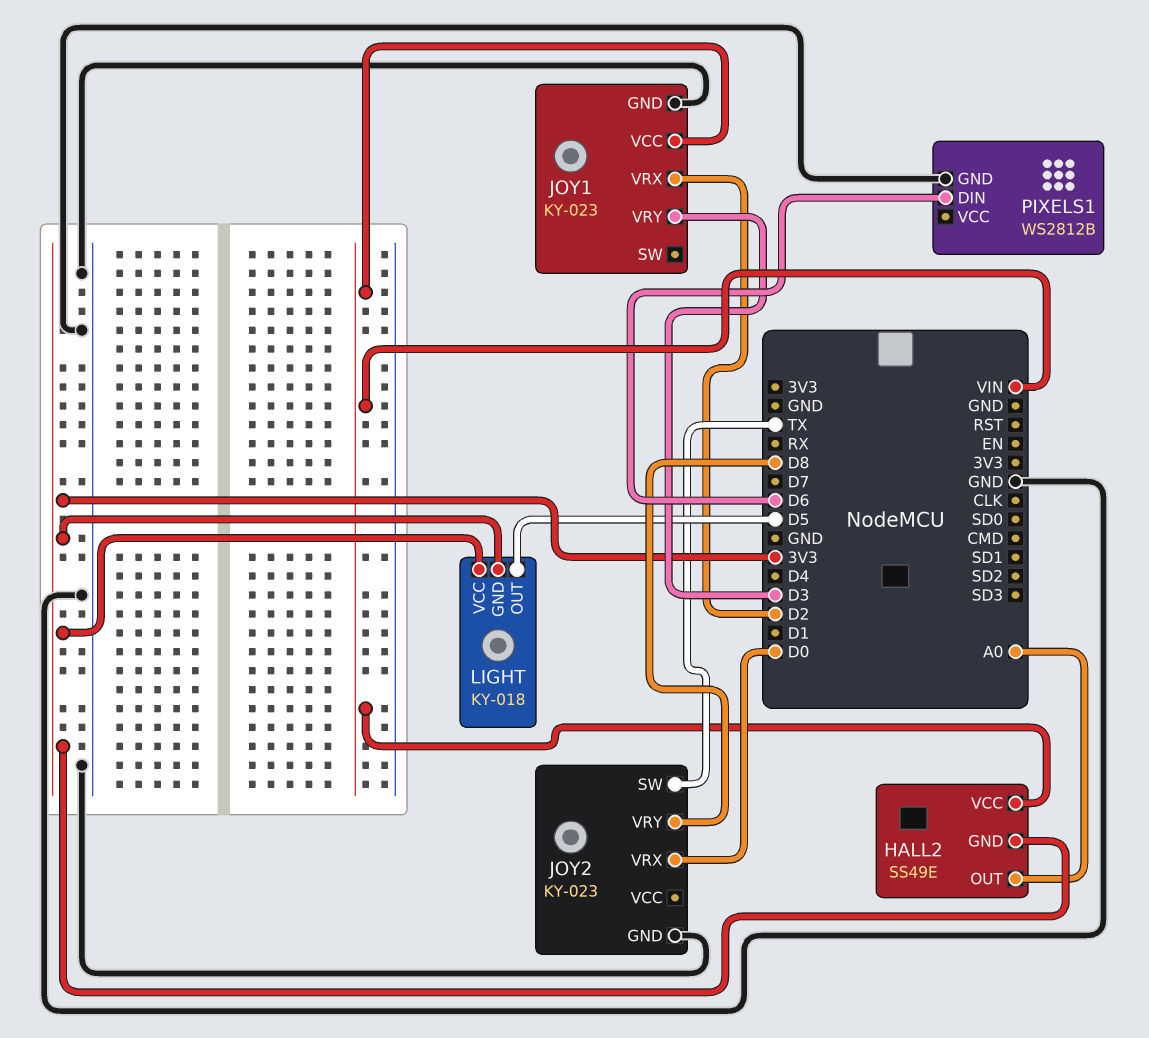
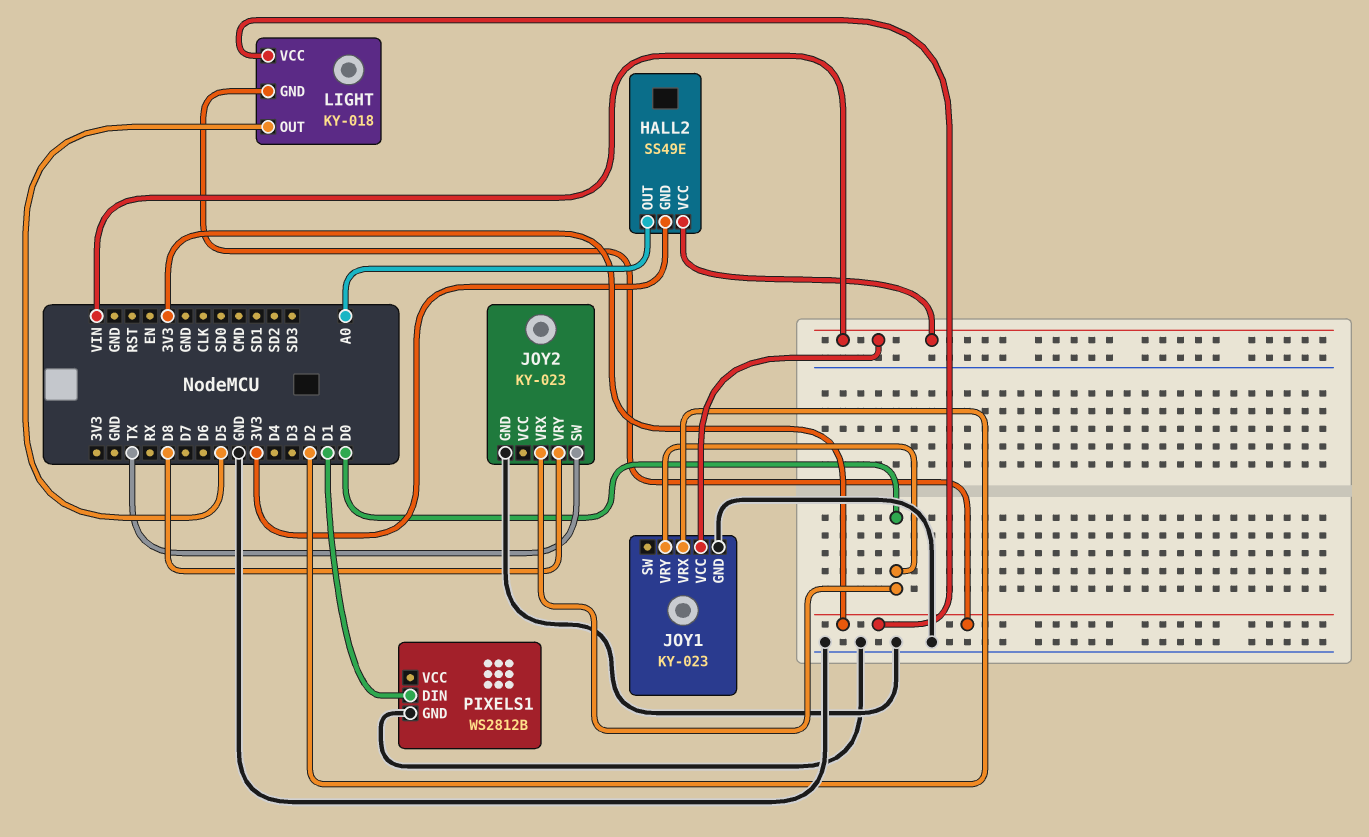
JOY1 pin VRY: D3 -> D0
PIXELS1 pin DIN: D6 -> D1

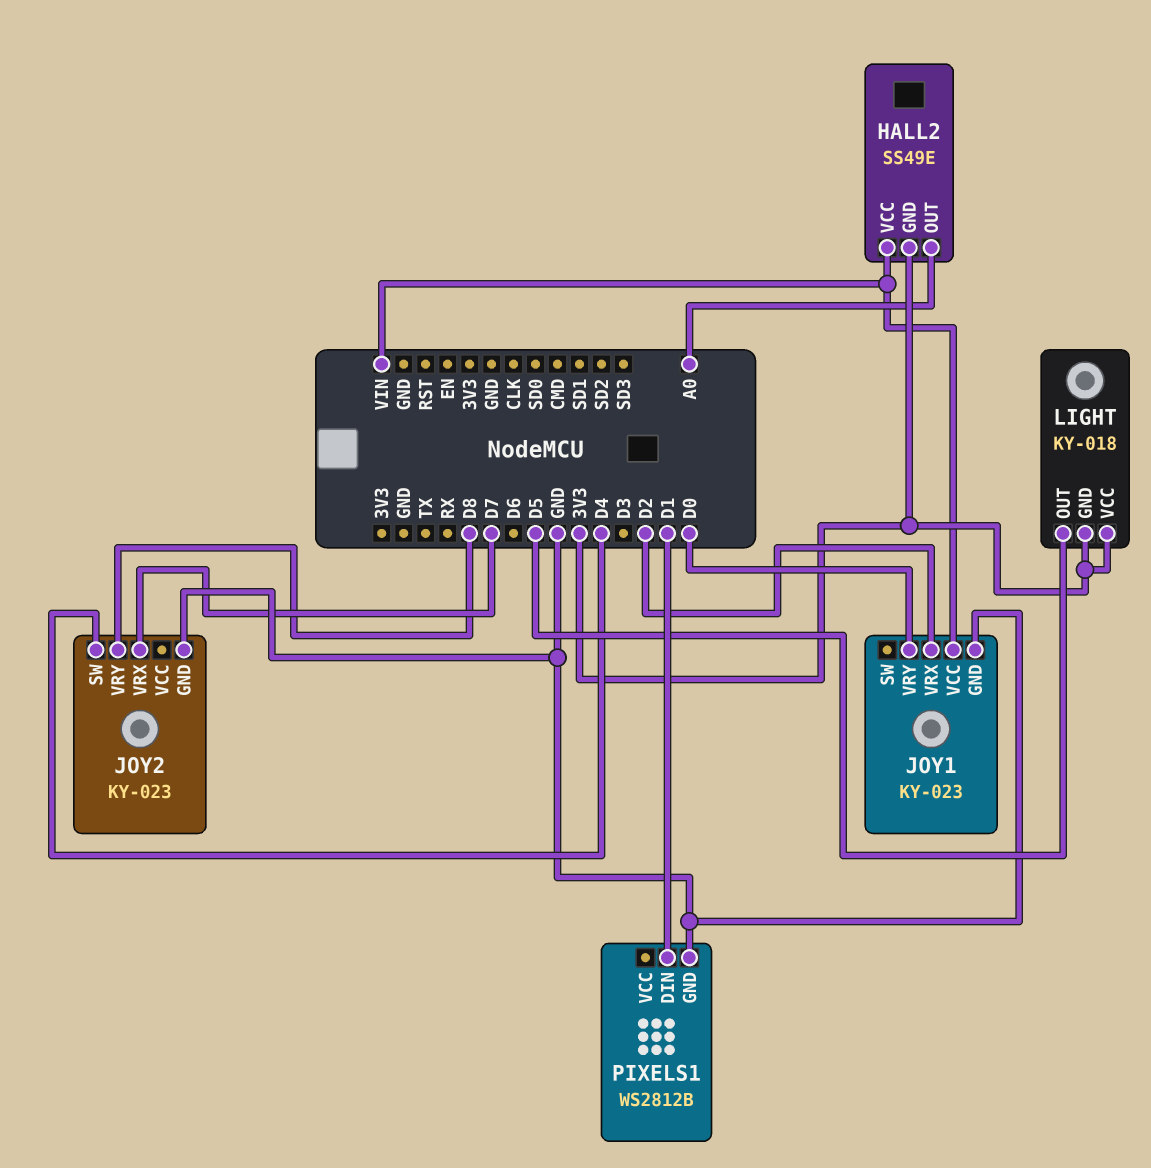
JOY2 pin SW: TX -> D4
JOY2 pin VRX: D0 -> D7

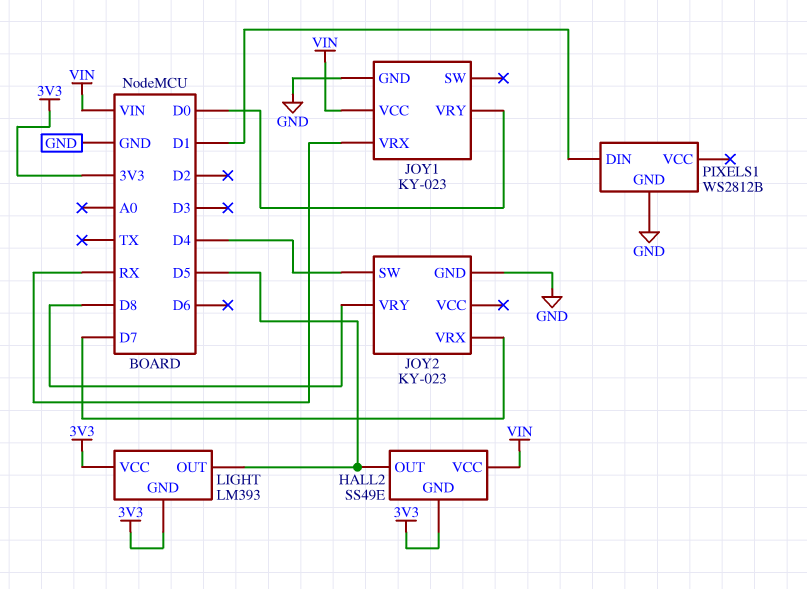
HALL2 pin OUT: A0 -> D5
JOY1 pin VRX: D2 -> RX
LIGHT: KY-018 -> LM393

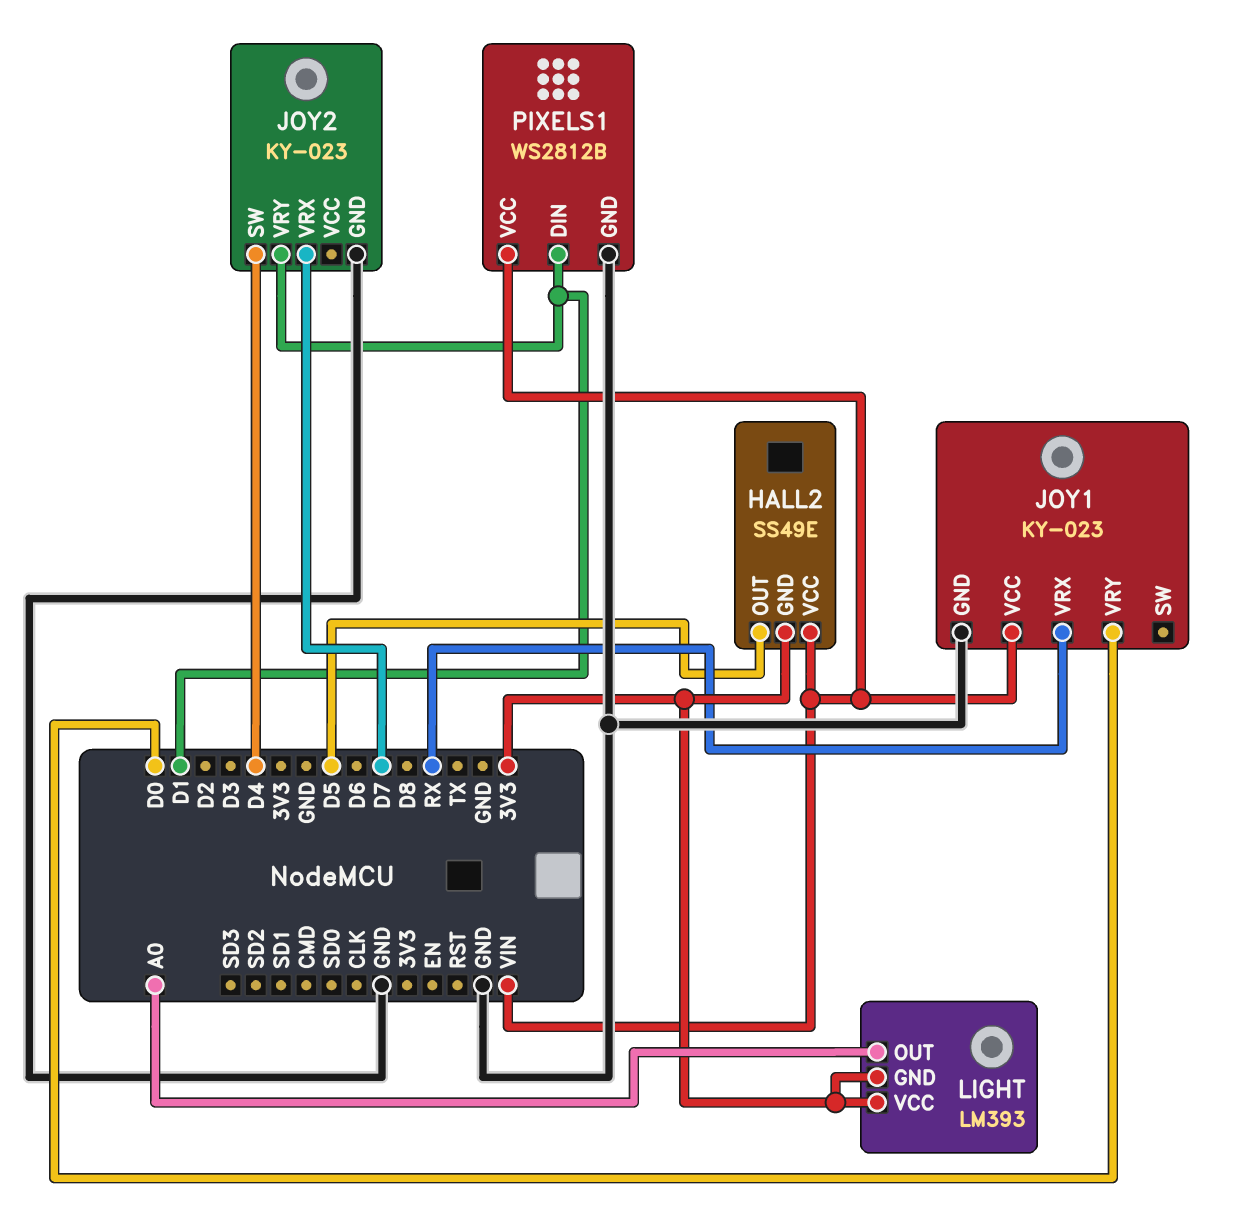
JOY2 pin VRY: D8 -> D1
LIGHT pin OUT: D5 -> A0
PIXELS1 pin VCC: none -> VIN

